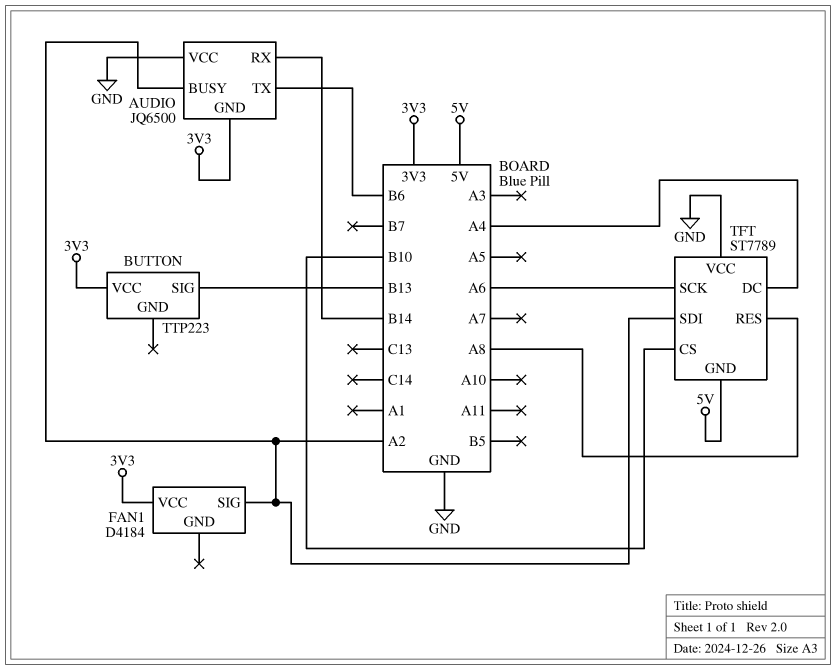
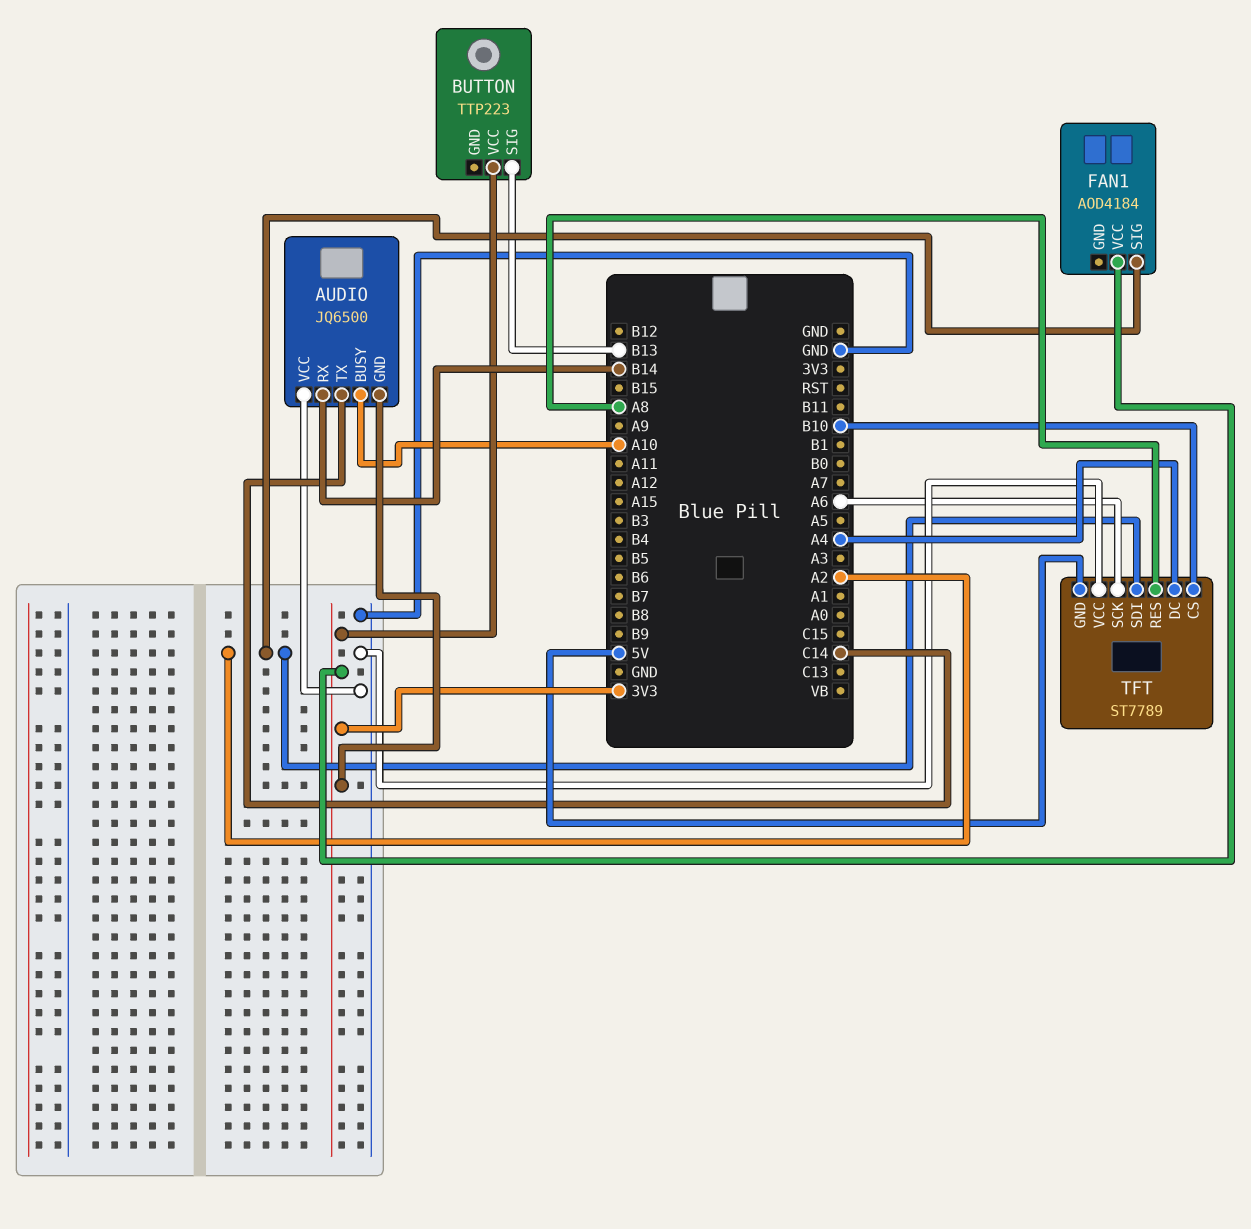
AUDIO pin BUSY: A2 -> A10
AUDIO pin TX: B6 -> C14
FAN1: D4184 -> AOD4184

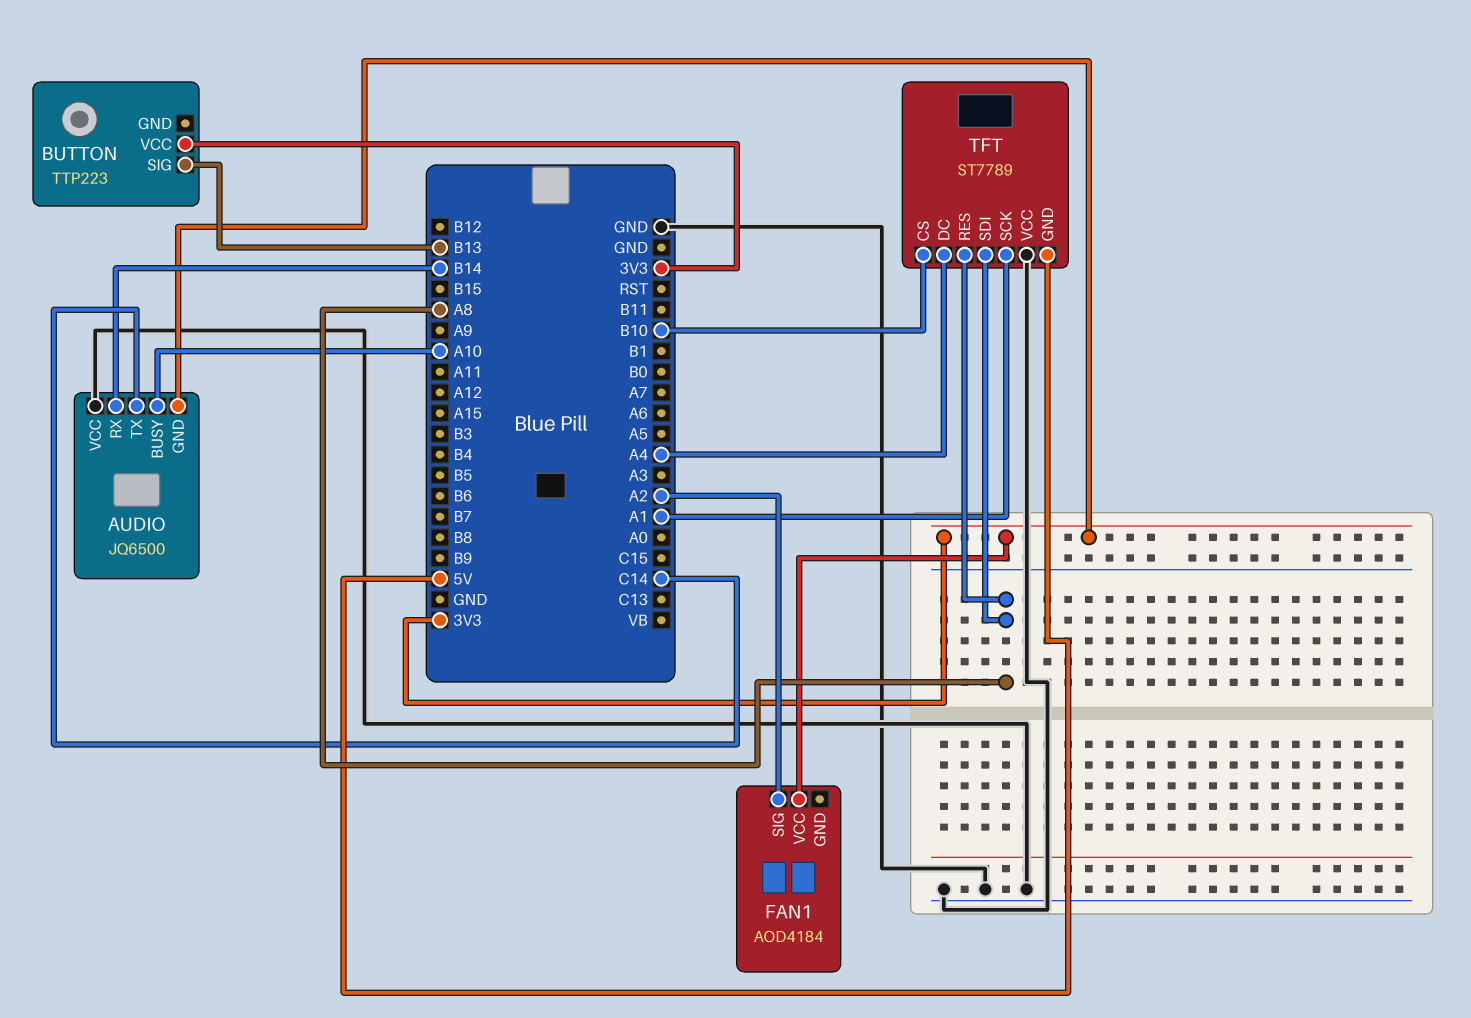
TFT pin SCK: A6 -> A1
TFT pin SDI: A2 -> A8

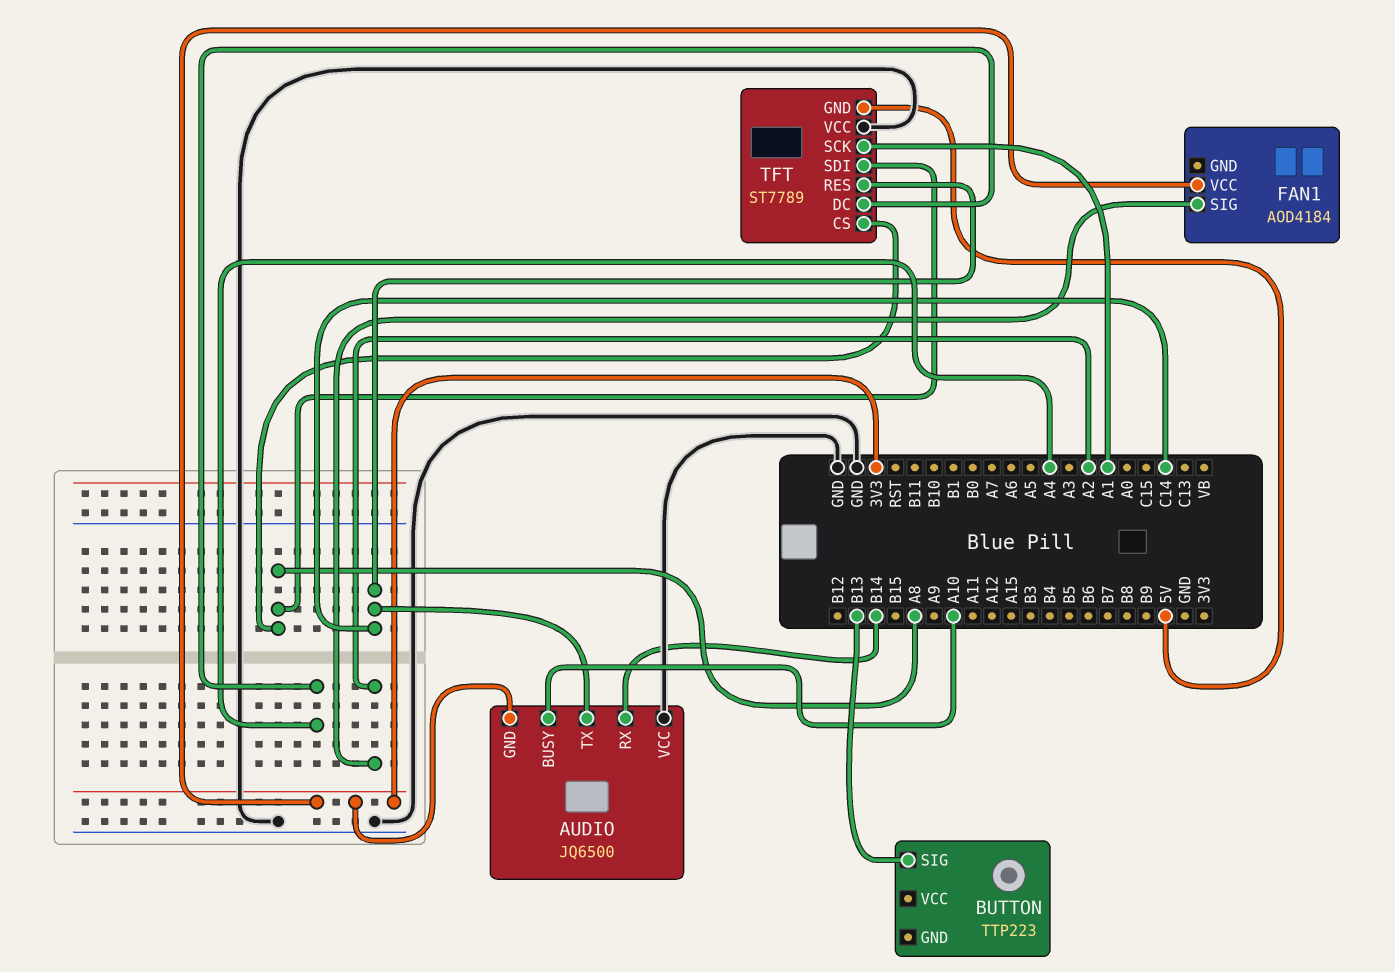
BUTTON pin VCC: 3V3 -> none
TFT pin CS: B10 -> A8
TFT pin RES: A8 -> C14

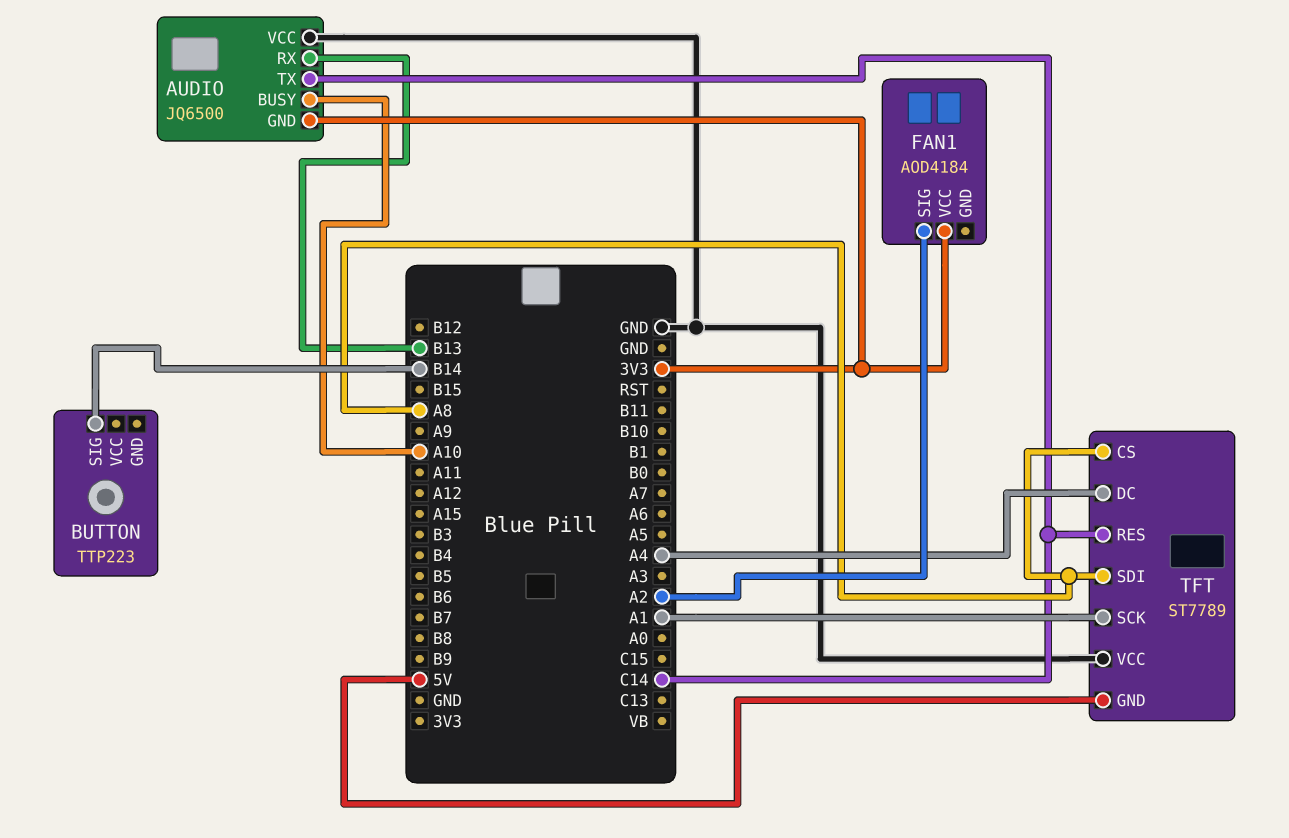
AUDIO pin RX: B14 -> B13
BUTTON pin SIG: B13 -> B14

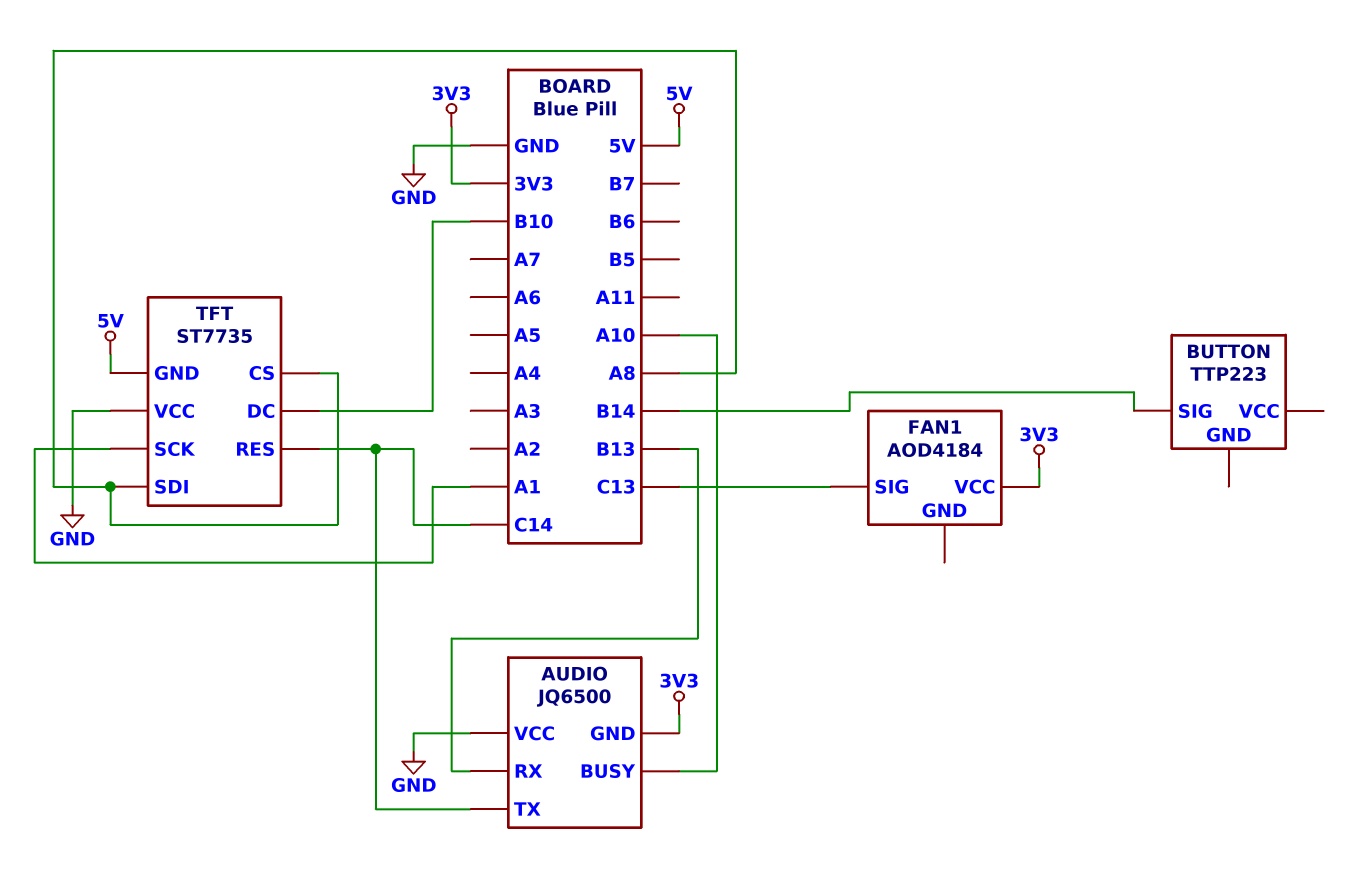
FAN1 pin SIG: A2 -> C13
TFT: ST7789 -> ST7735
TFT pin DC: A4 -> B10

